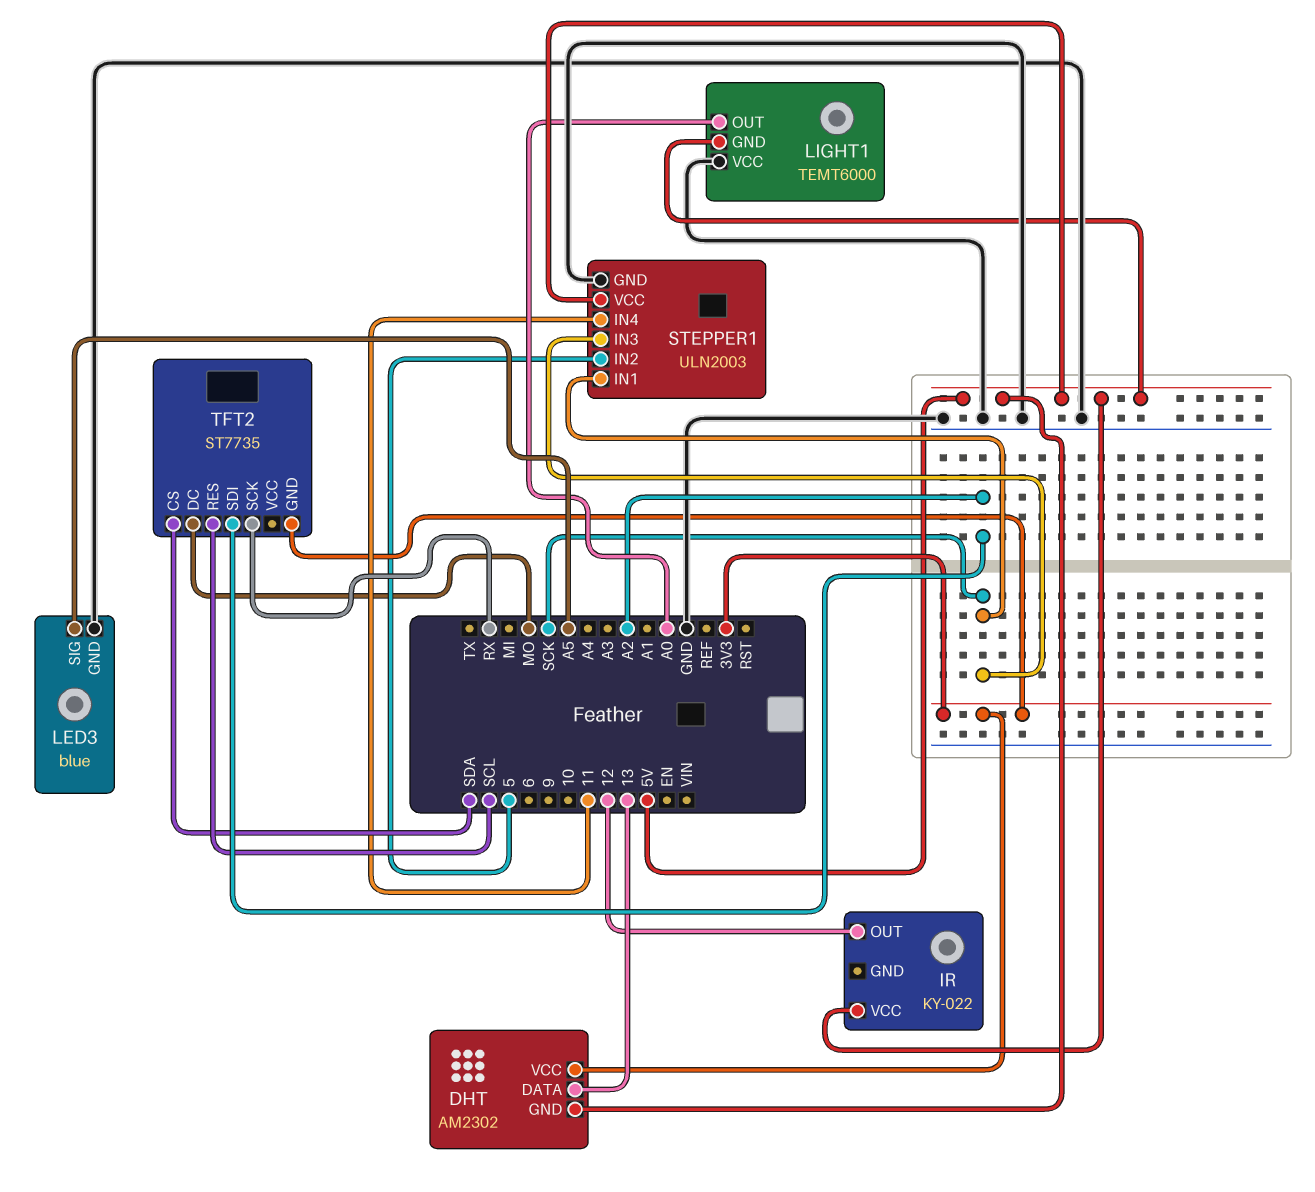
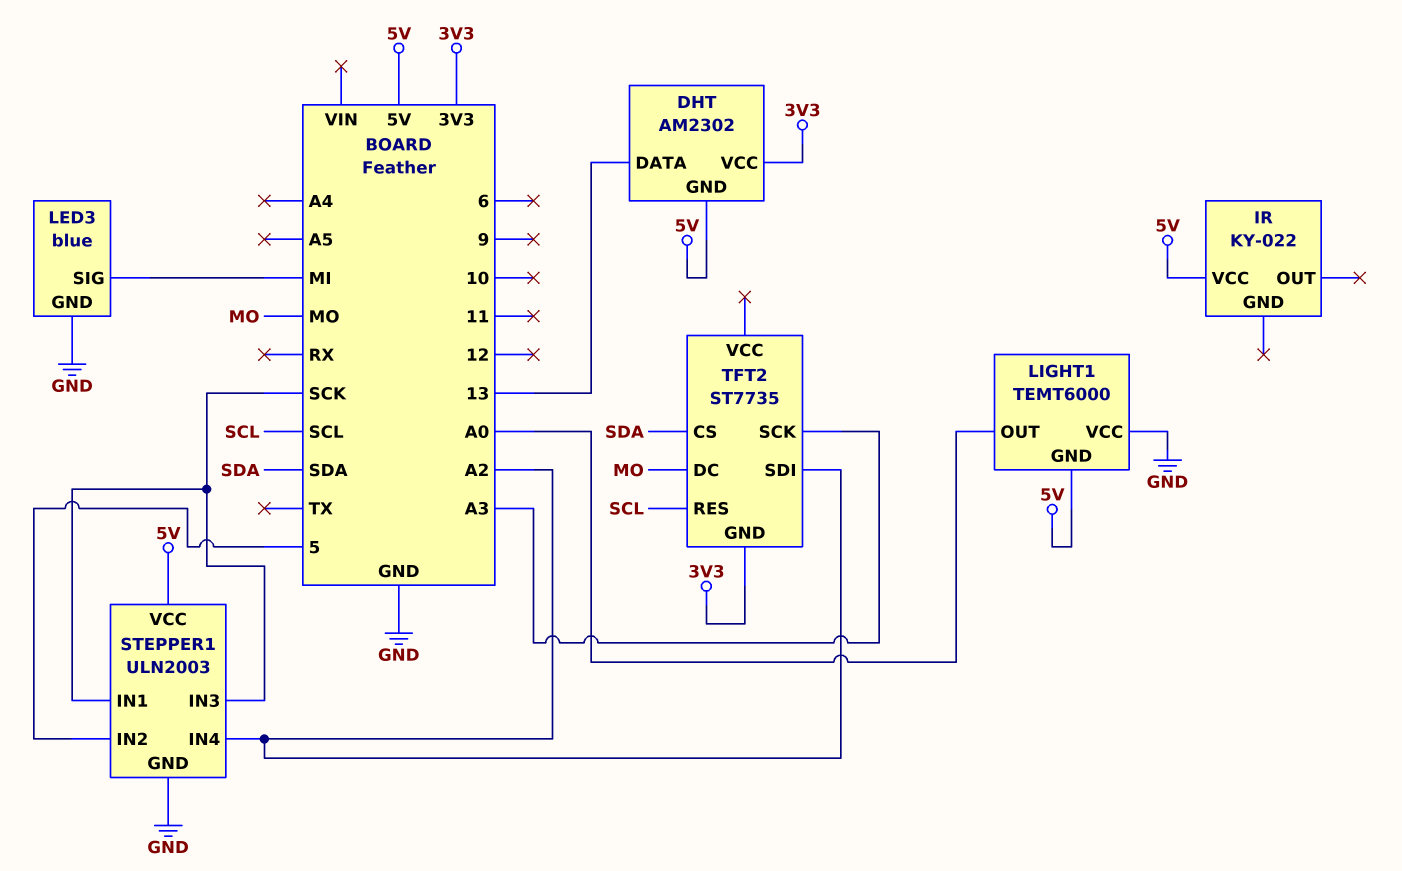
IR pin OUT: 12 -> none
LED3 pin SIG: A5 -> MI
STEPPER1 pin IN4: 11 -> A2
TFT2 pin SCK: RX -> A3

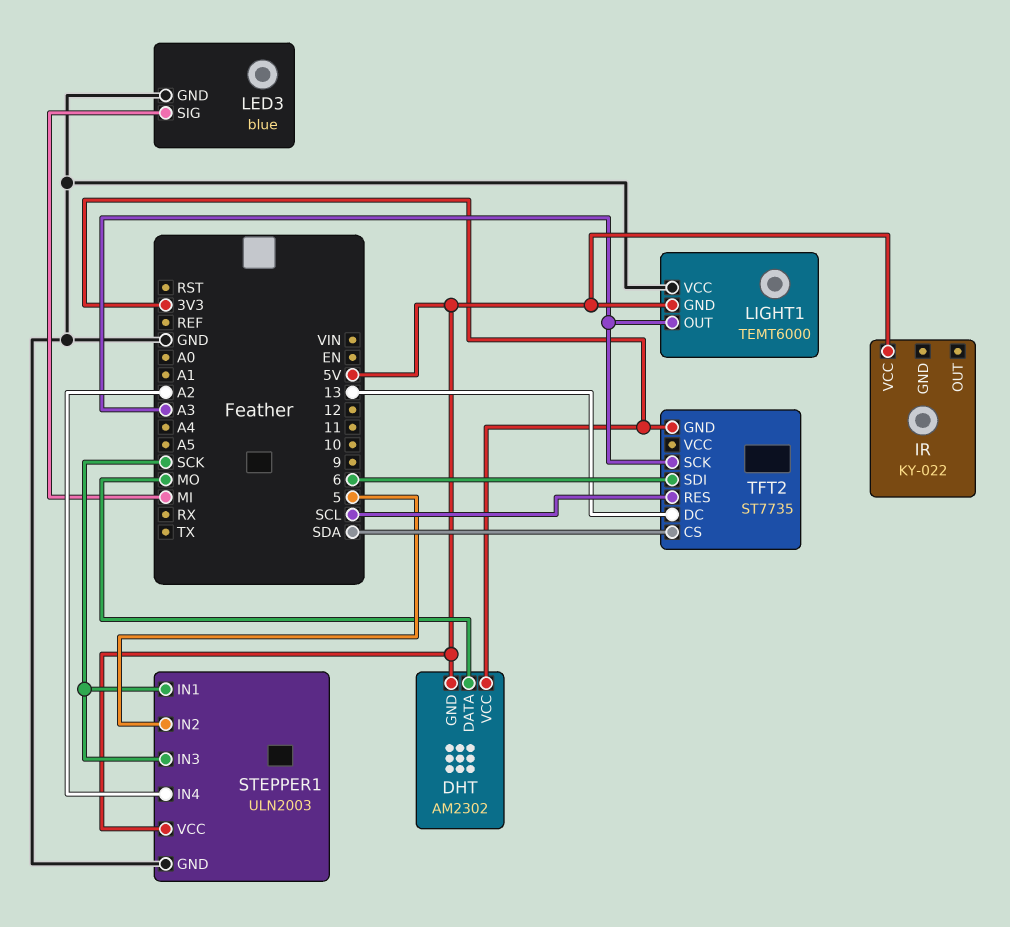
DHT pin DATA: 13 -> MO
LIGHT1 pin OUT: A0 -> A3
TFT2 pin DC: MO -> 13
TFT2 pin SDI: A2 -> 6

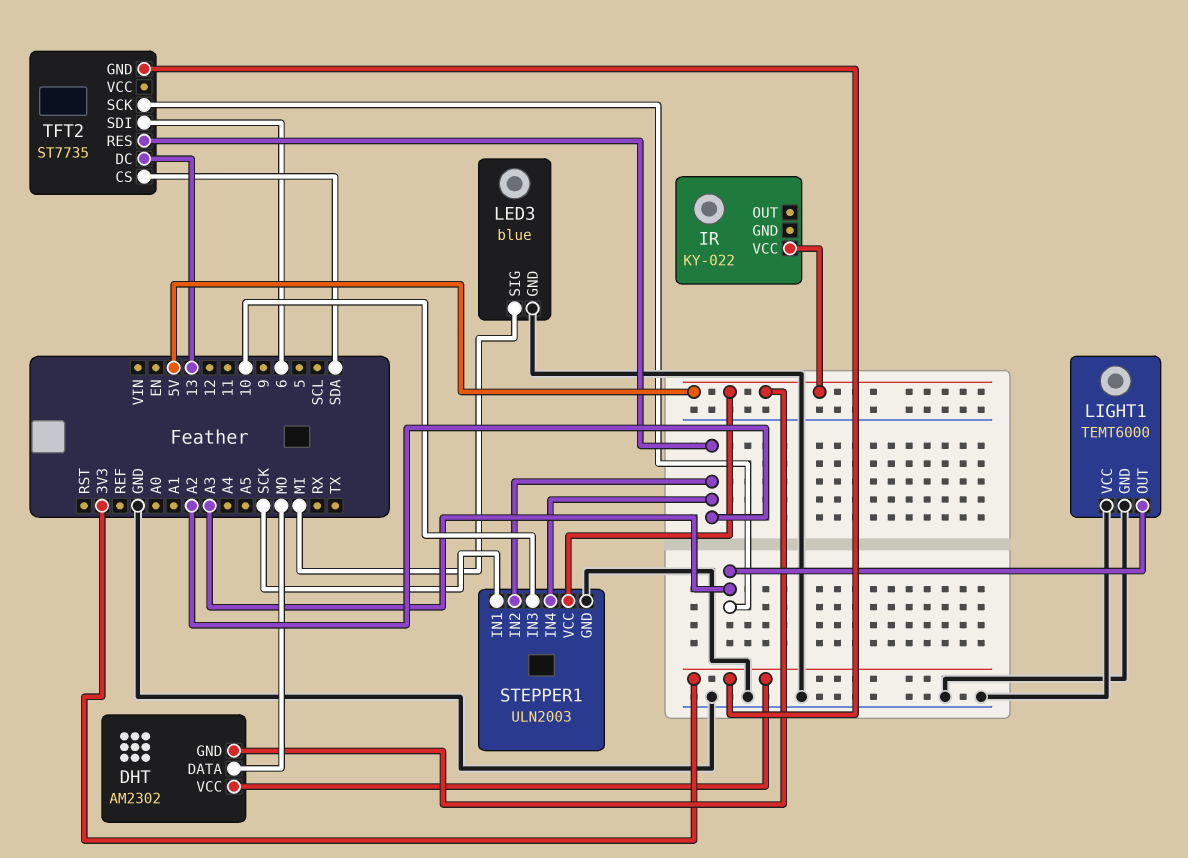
LIGHT1 pin GND: 5V -> GND
STEPPER1 pin IN2: 5 -> A2
STEPPER1 pin IN3: SCK -> 10
TFT2 pin RES: SCL -> A2

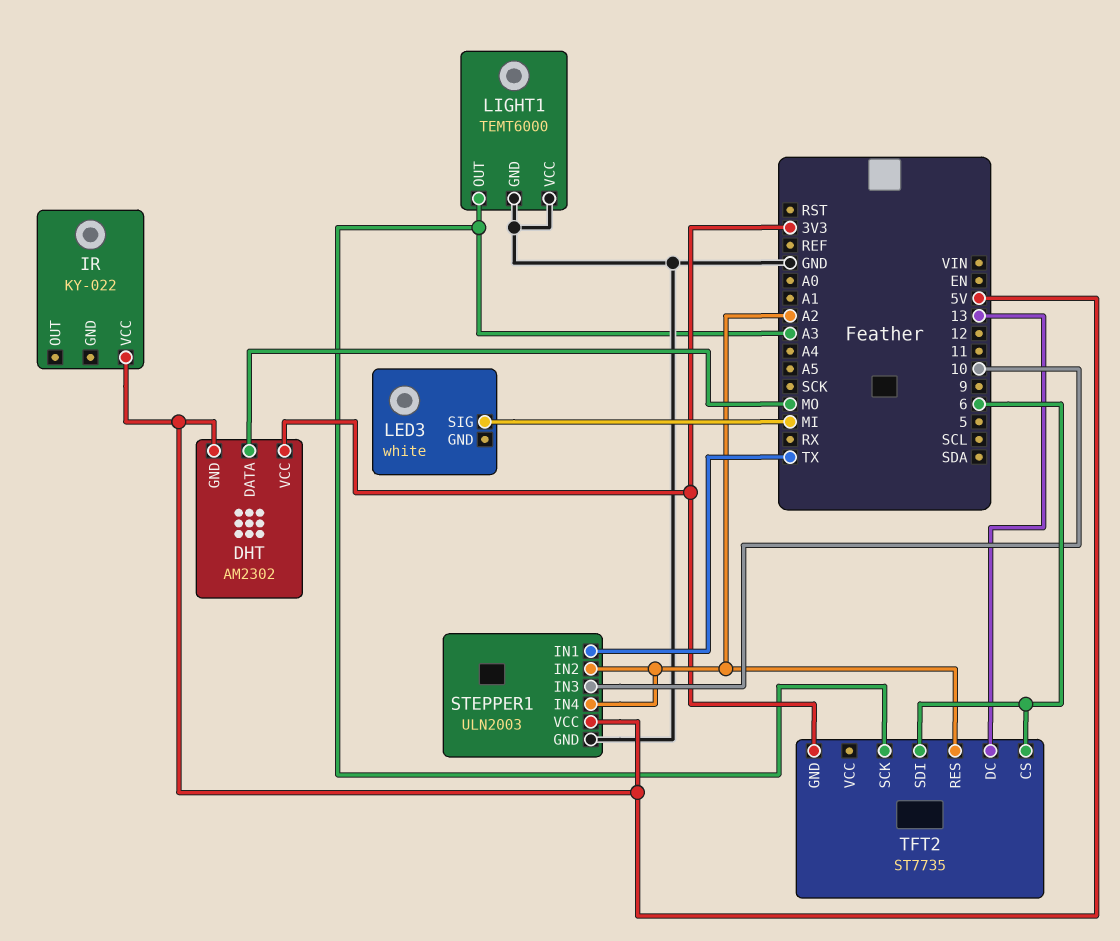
LED3: blue -> white
LED3 pin GND: GND -> none
STEPPER1 pin IN1: SCK -> TX
TFT2 pin CS: SDA -> 6

